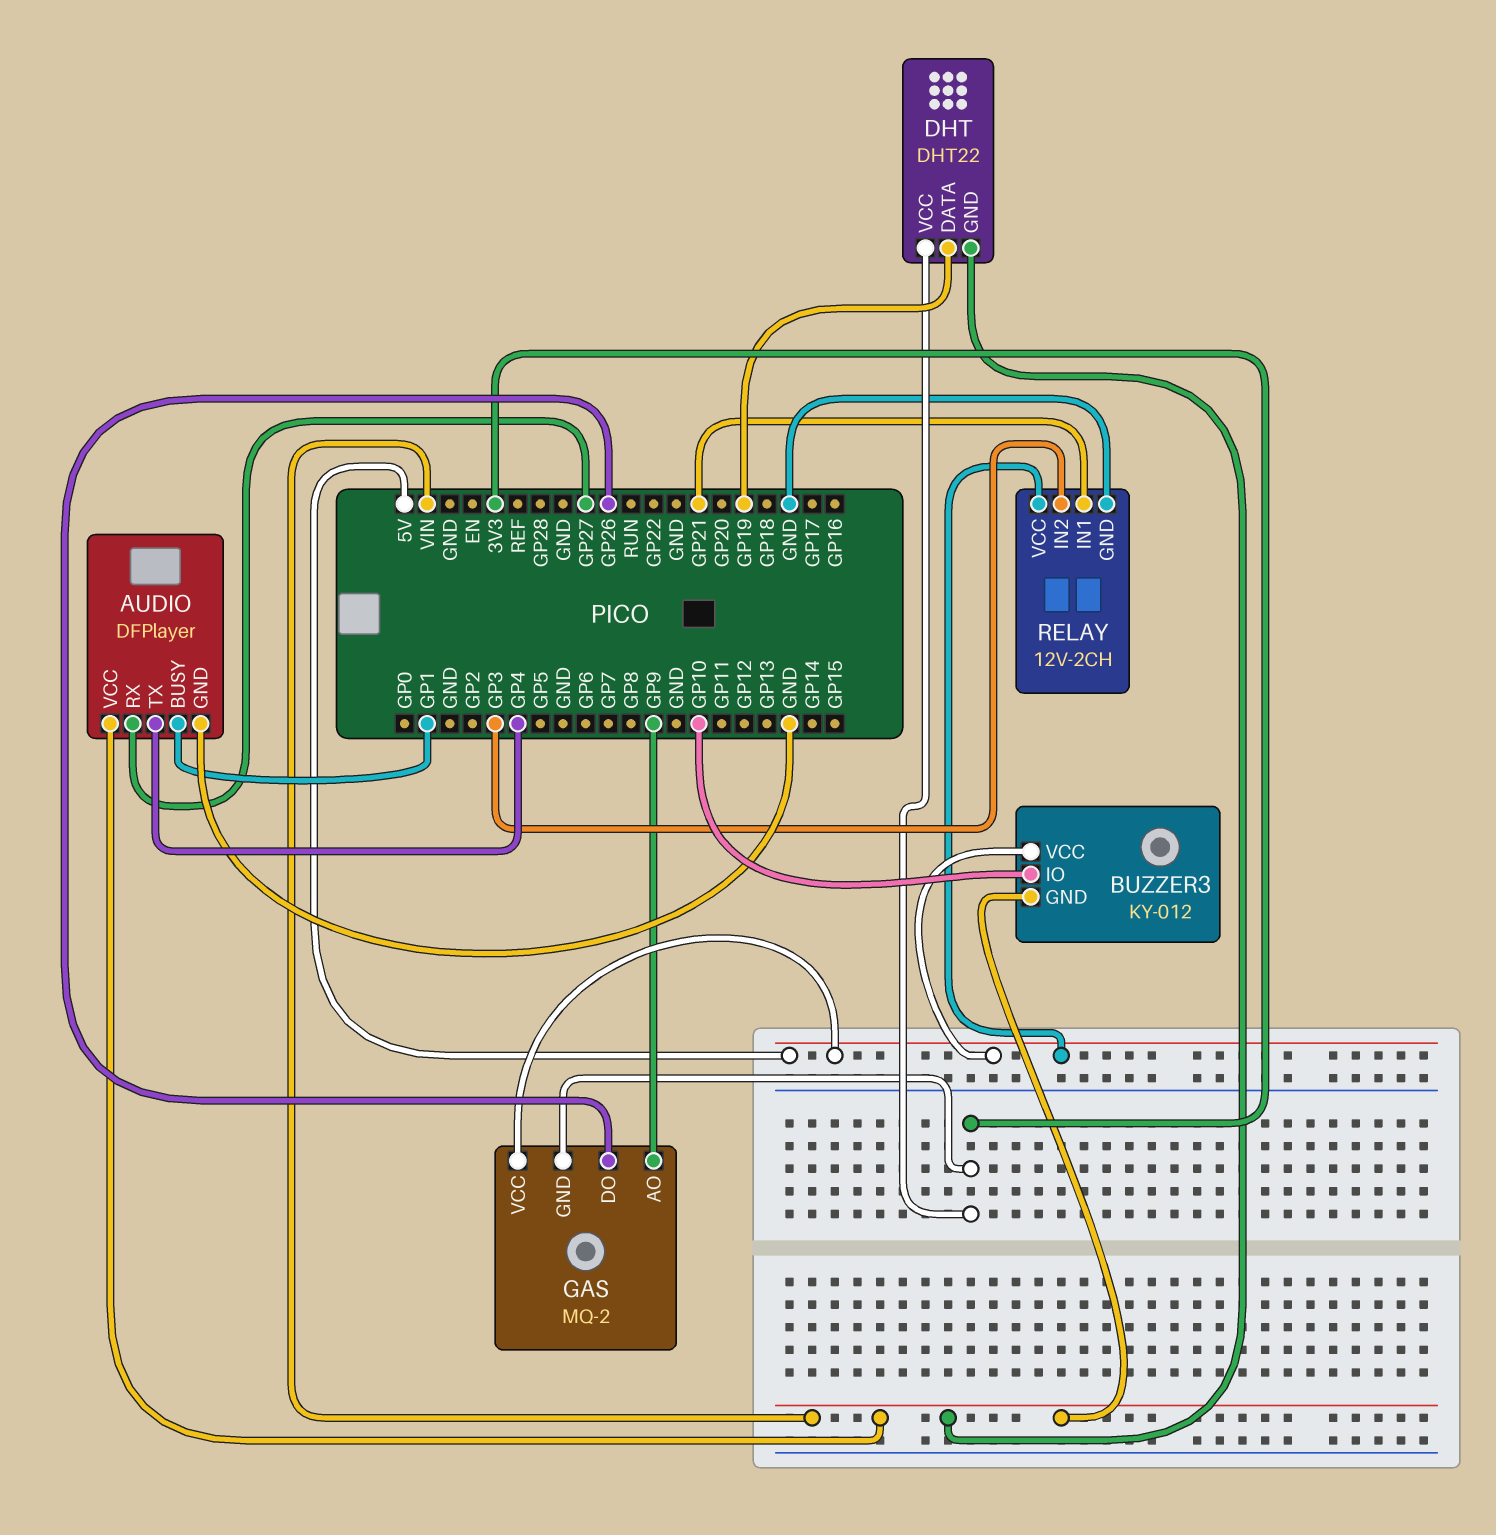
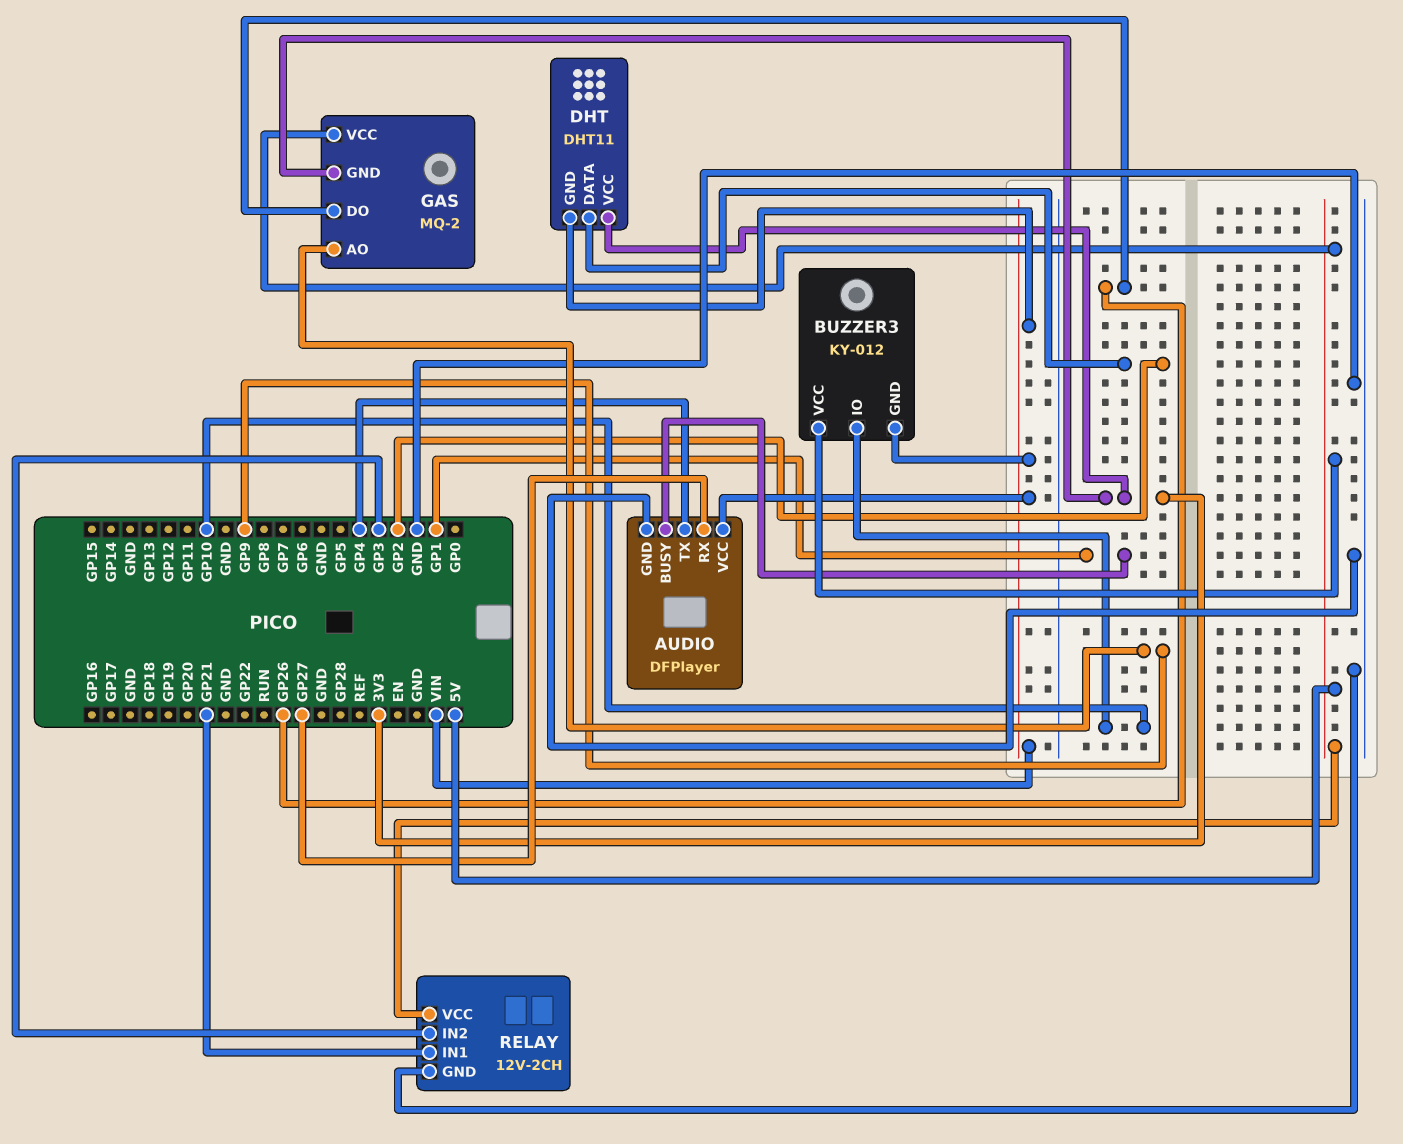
DHT: DHT22 -> DHT11
DHT pin DATA: GP19 -> GP2

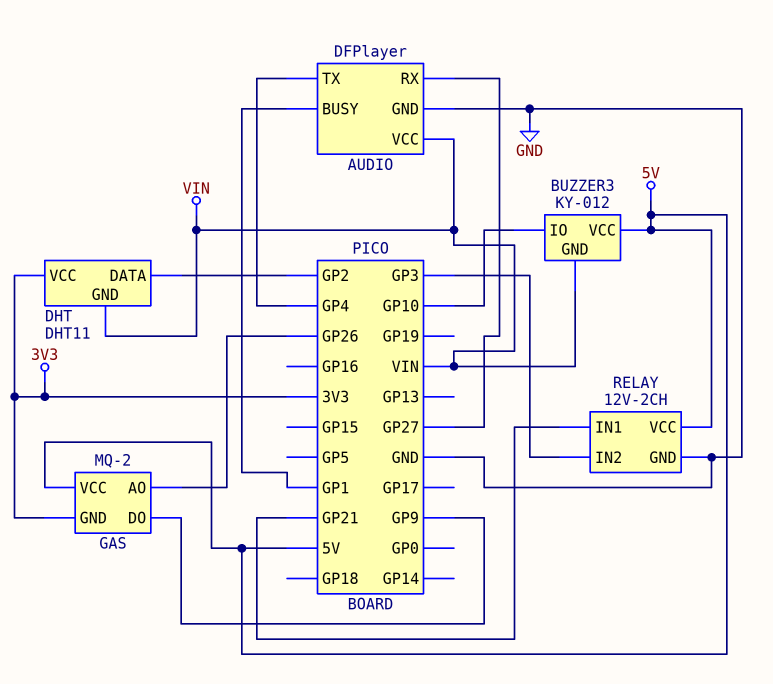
GAS pin AO: GP9 -> GP26
GAS pin DO: GP26 -> GP9

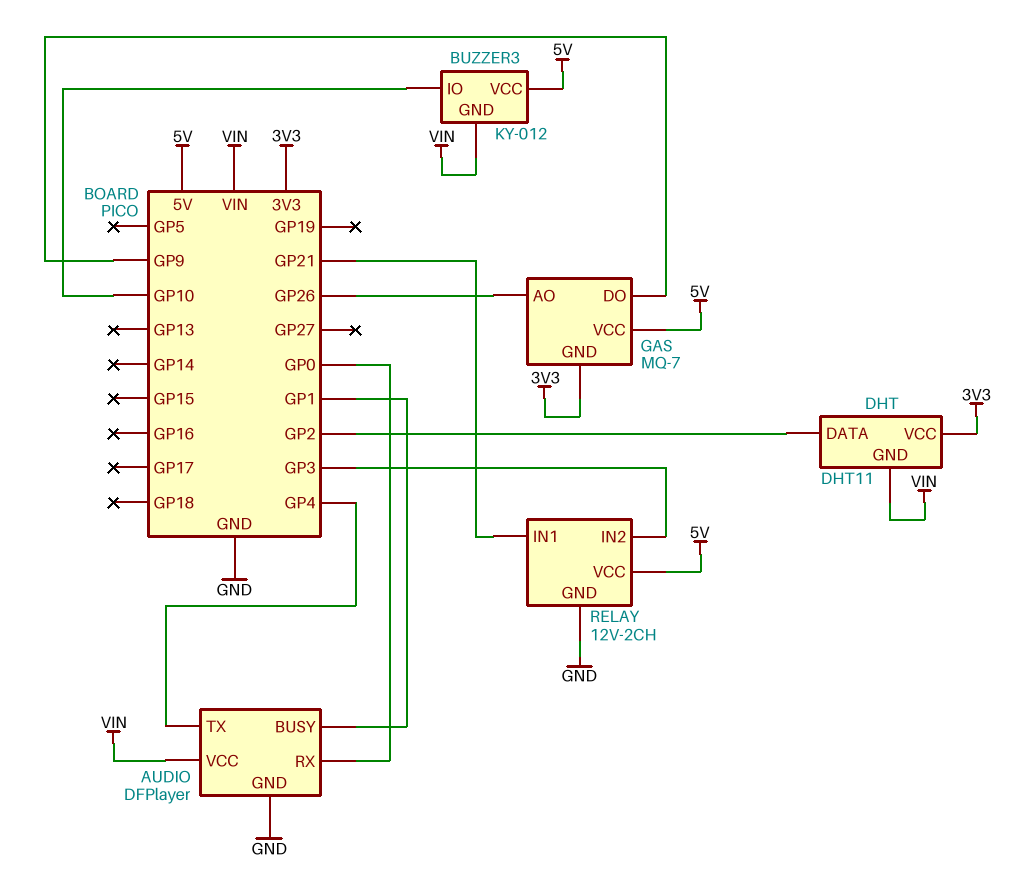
AUDIO pin RX: GP27 -> GP0
GAS: MQ-2 -> MQ-7

